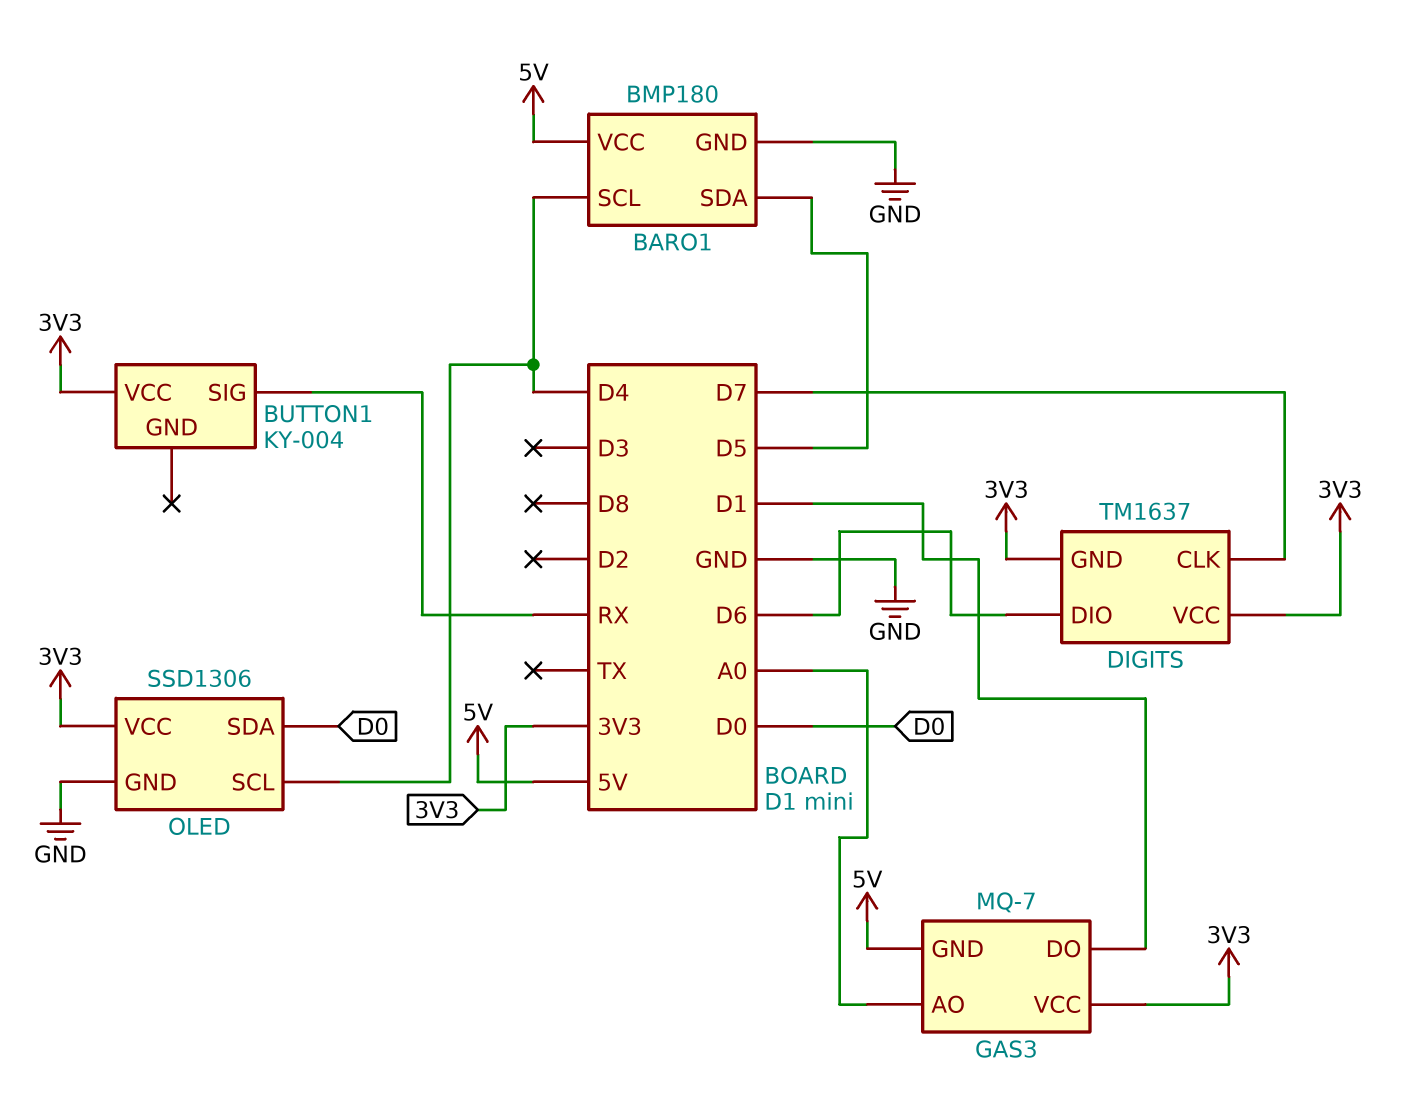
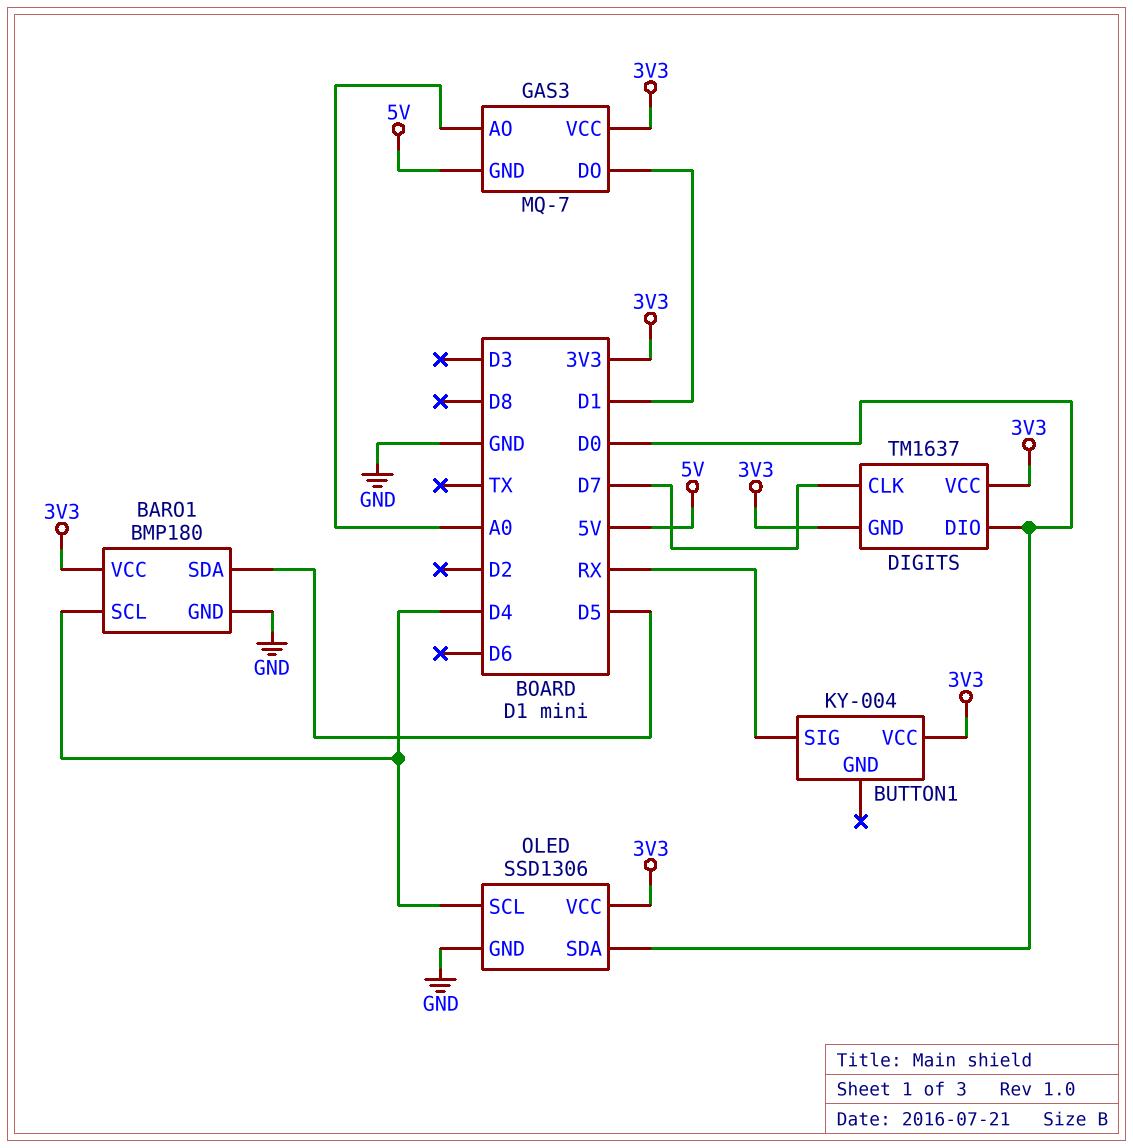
BARO1 pin VCC: 5V -> 3V3
DIGITS pin DIO: D6 -> D0

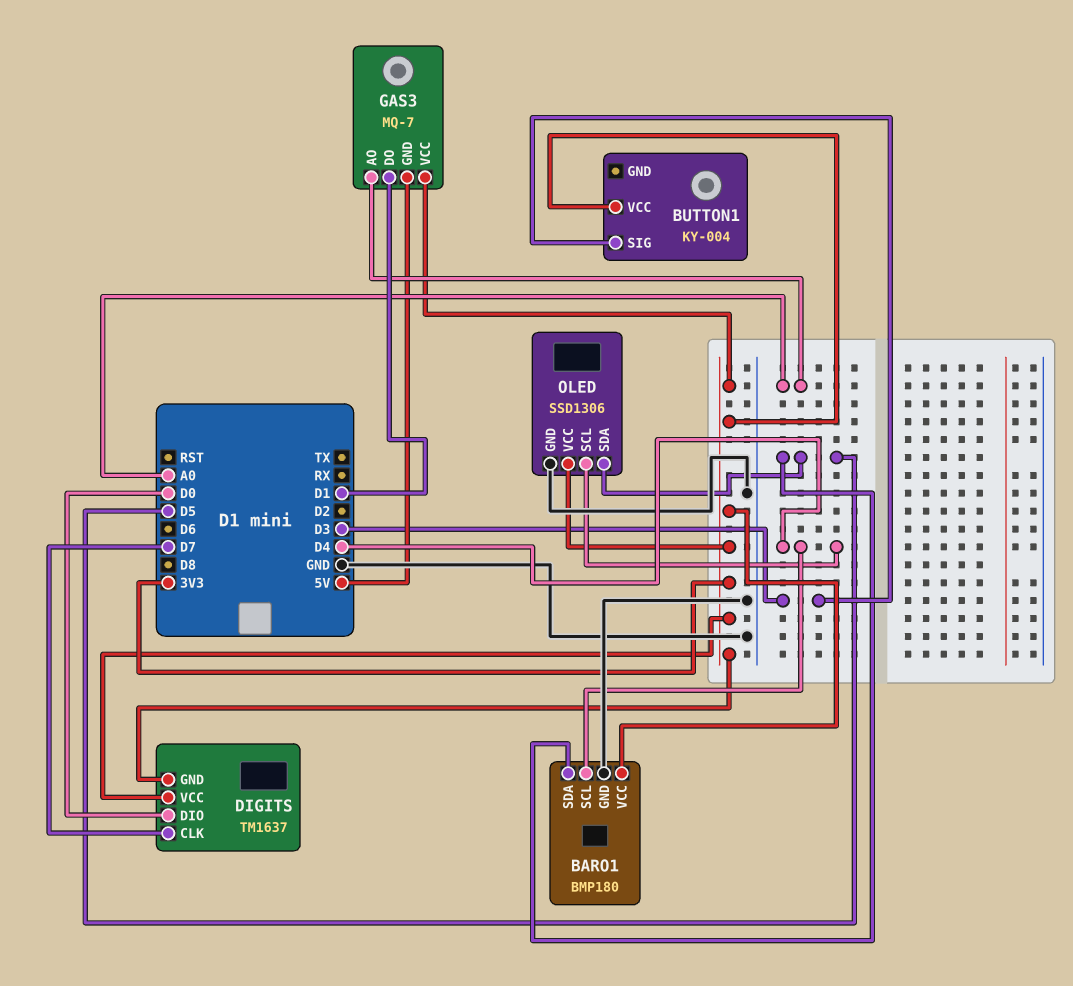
BUTTON1 pin SIG: RX -> D3
OLED pin SDA: D0 -> D5

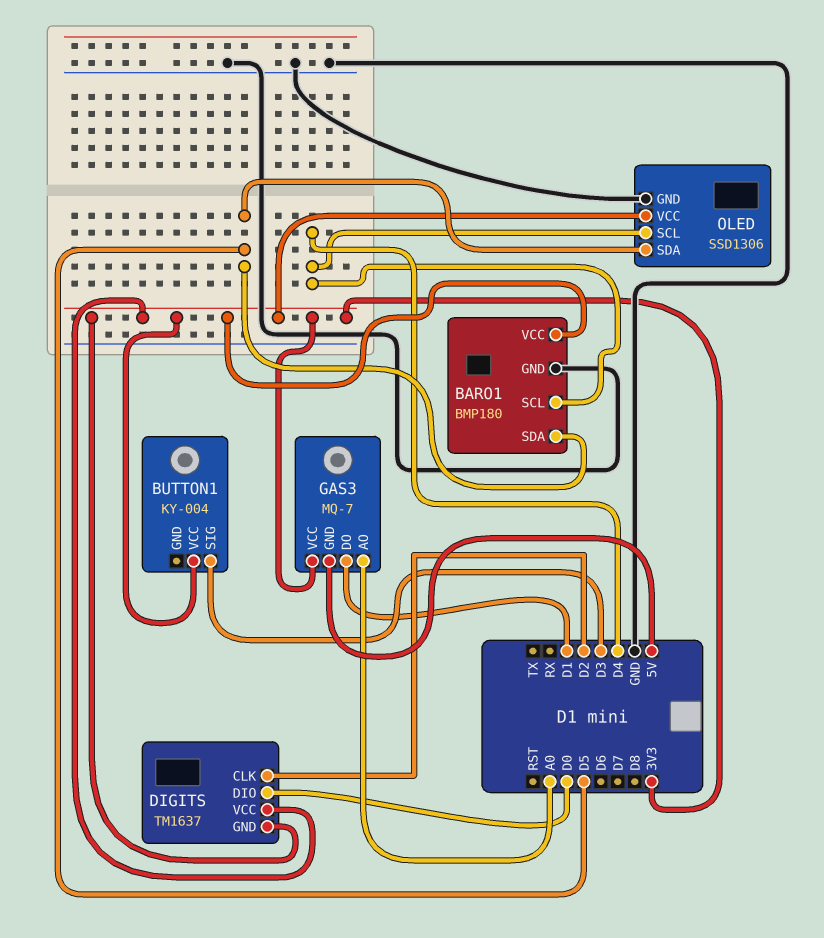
DIGITS pin CLK: D7 -> D2

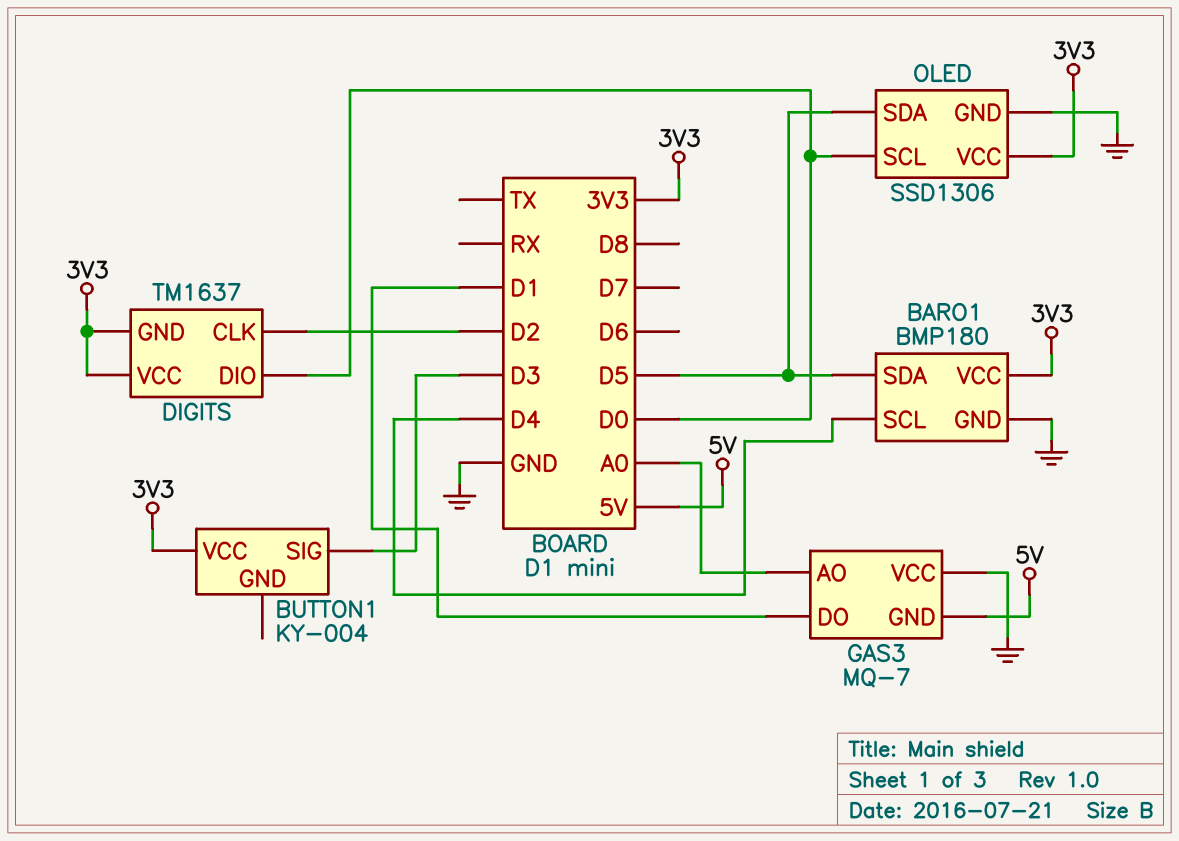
GAS3 pin VCC: 3V3 -> GND
OLED pin SCL: D4 -> D0

